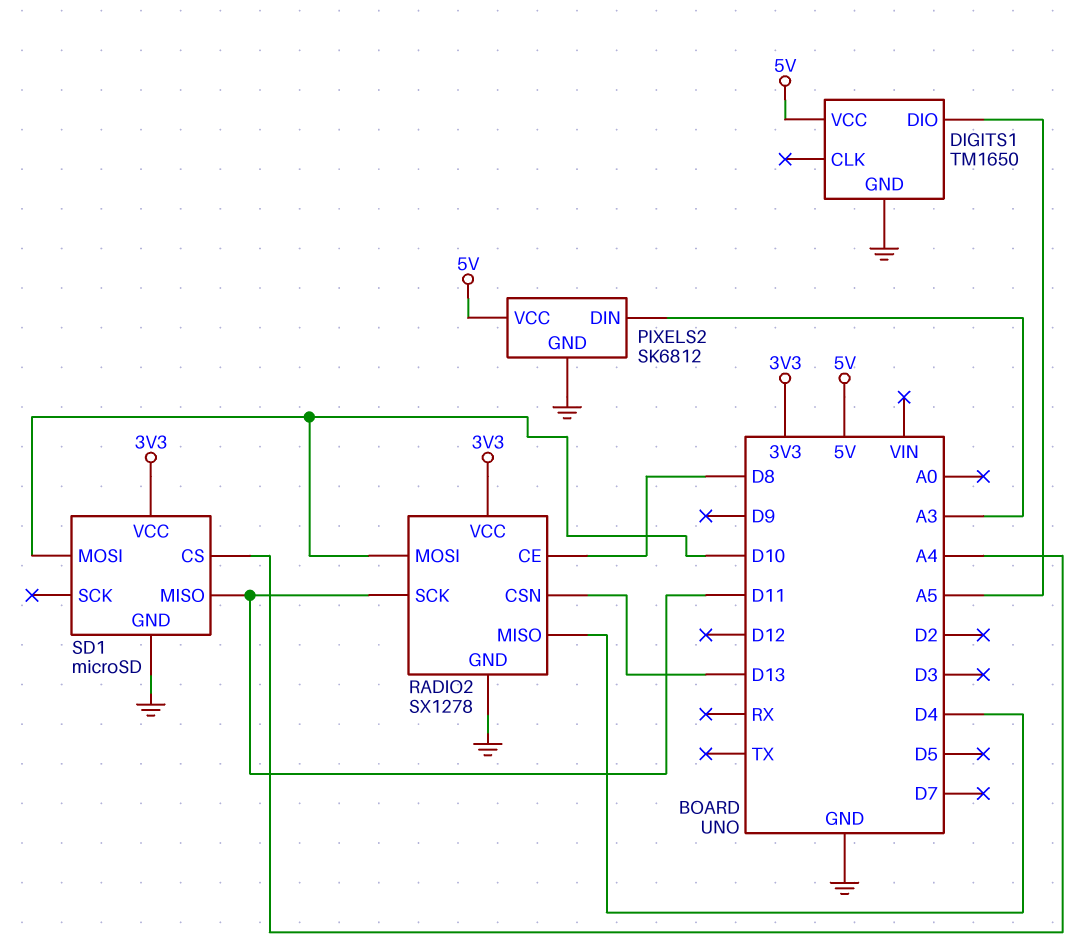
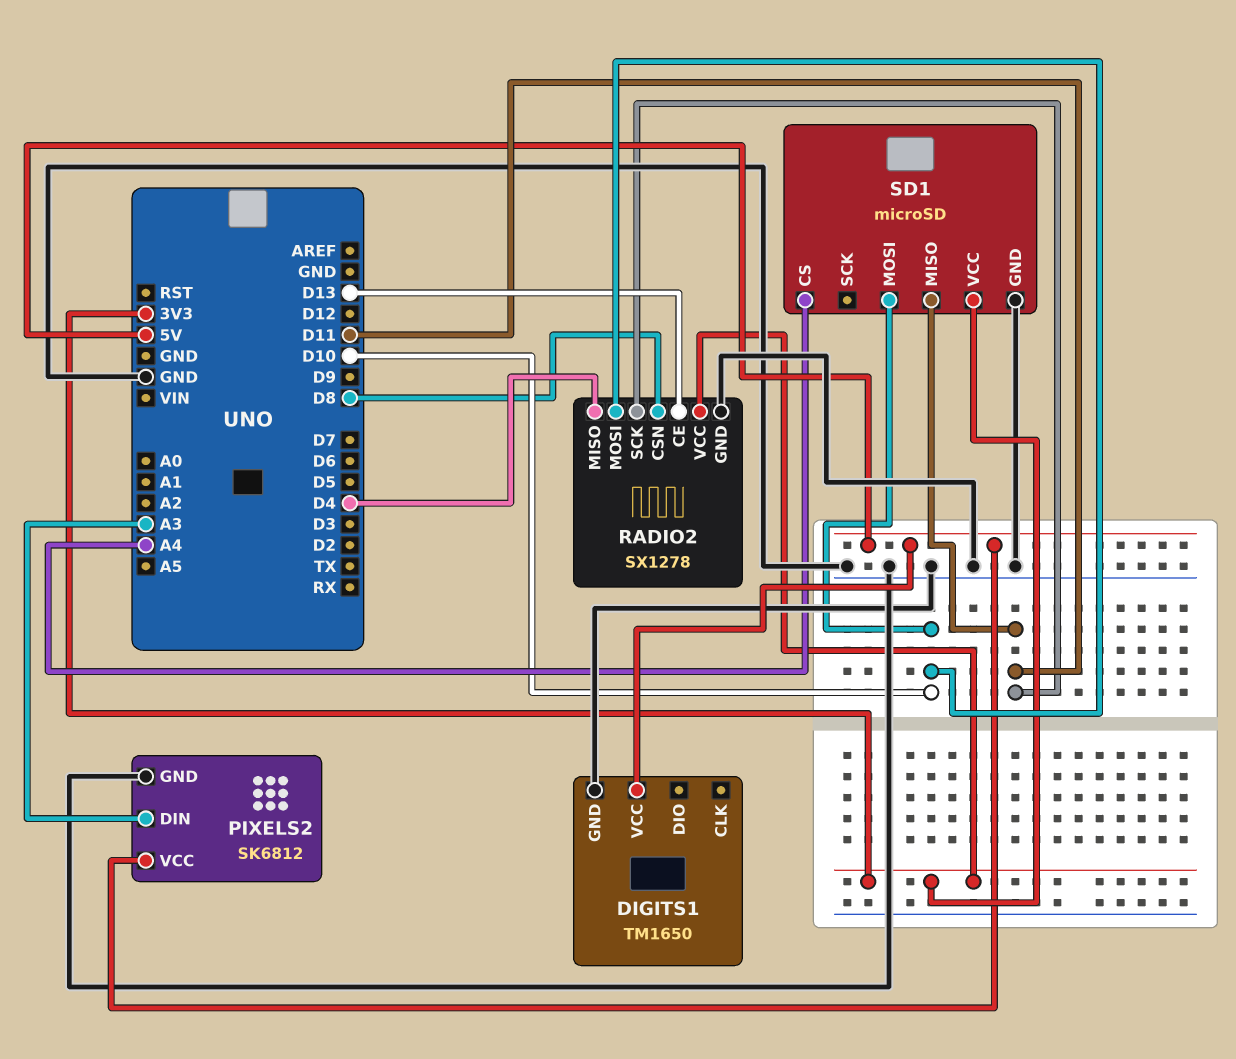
DIGITS1 pin DIO: A5 -> none
RADIO2 pin CE: D8 -> D13
RADIO2 pin CSN: D13 -> D8

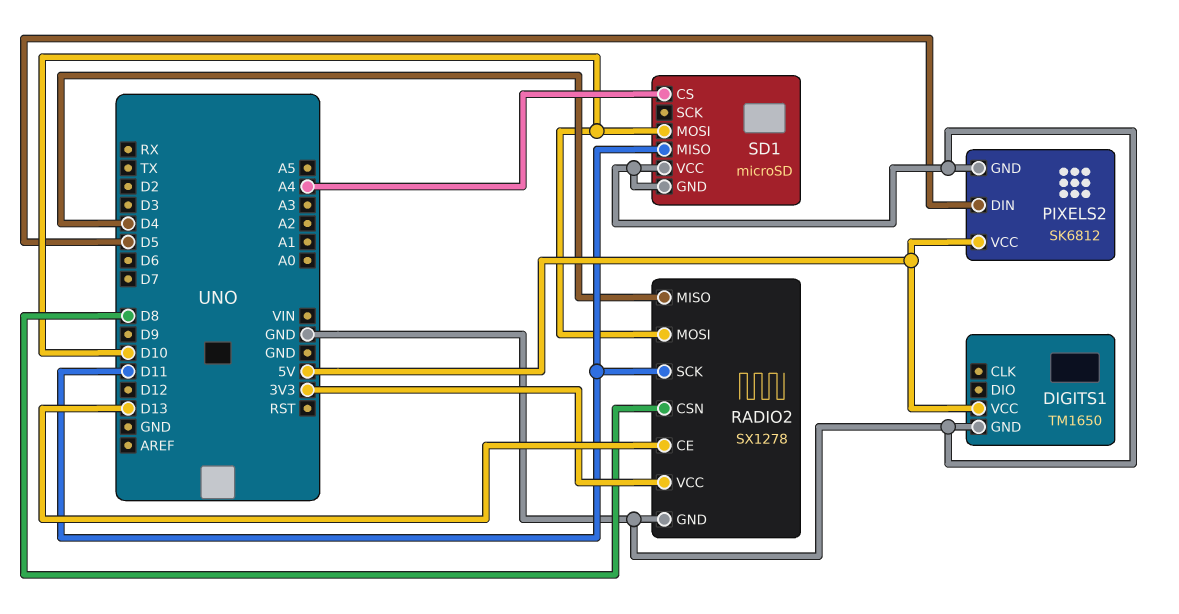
PIXELS2 pin DIN: A3 -> D5
SD1 pin VCC: 3V3 -> GND

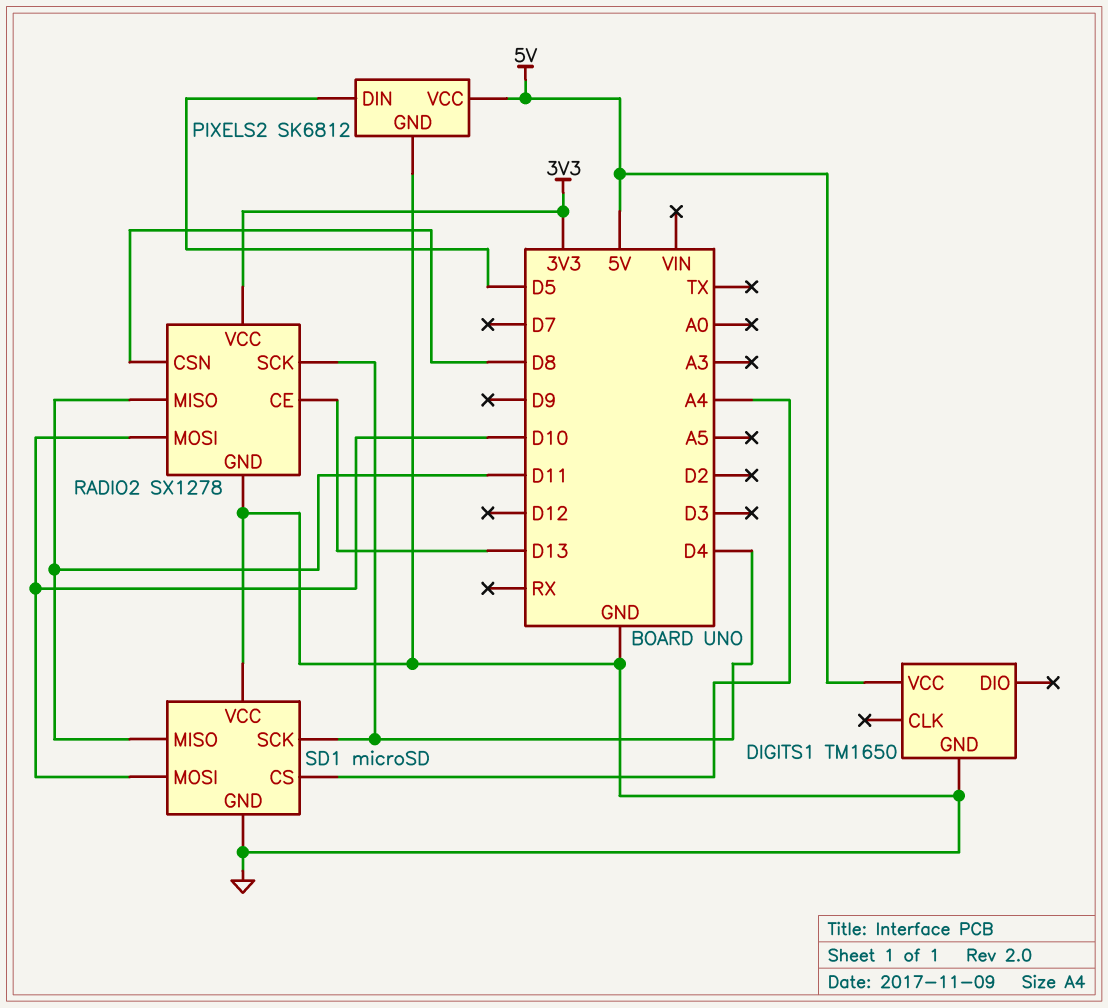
RADIO2 pin MISO: D4 -> D11
RADIO2 pin SCK: D11 -> D4
SD1 pin SCK: none -> D4

